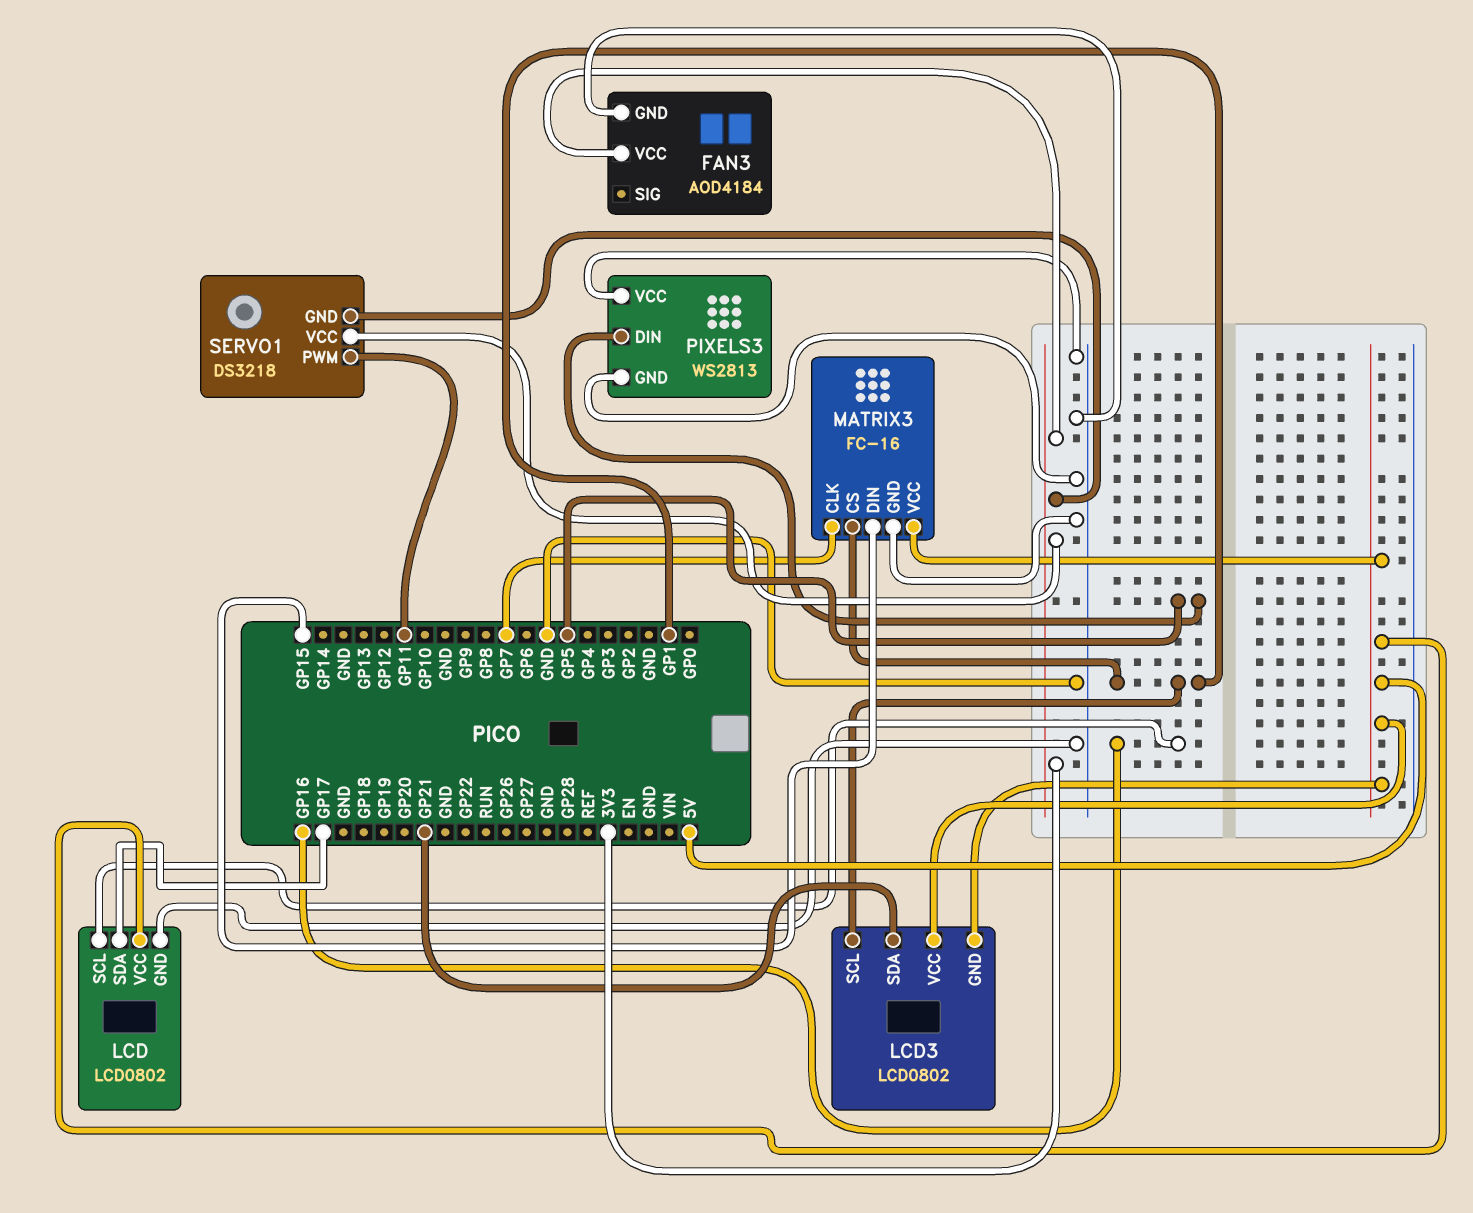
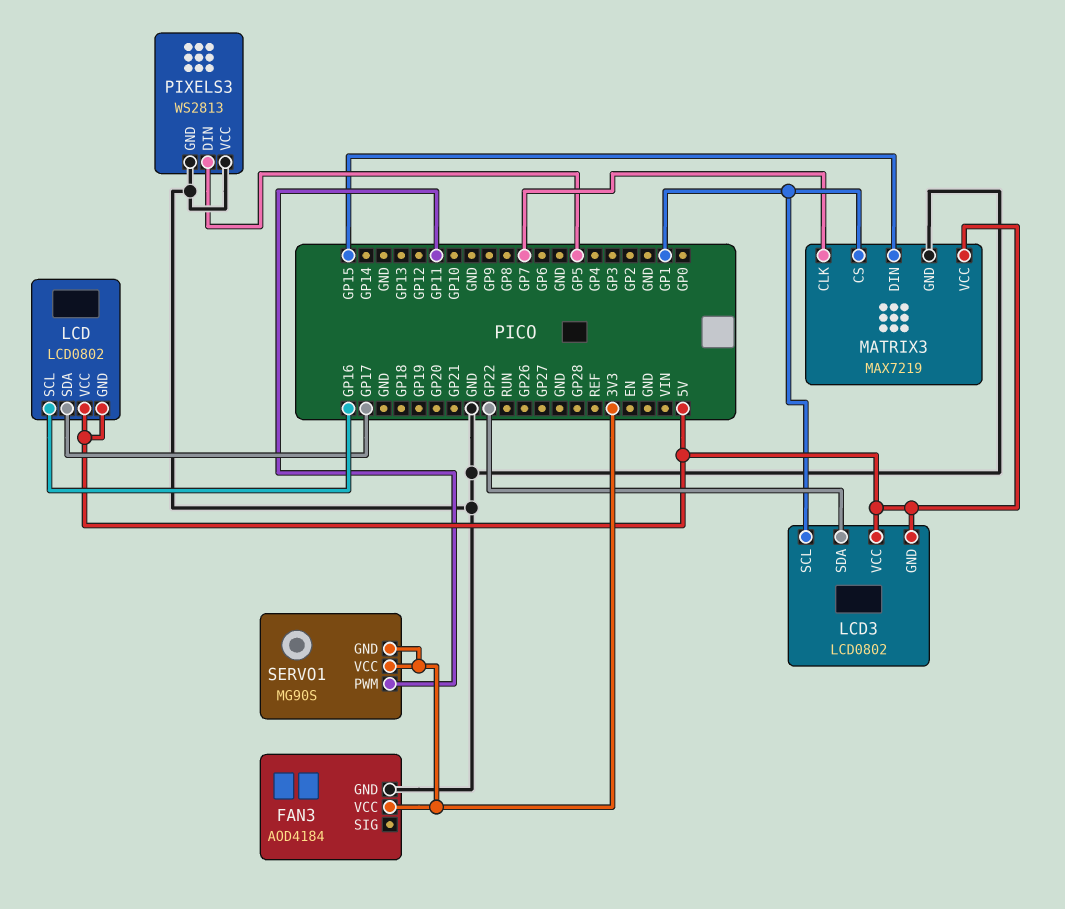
LCD pin GND: GND -> 5V
LCD3 pin SDA: GP21 -> GP22
MATRIX3: FC-16 -> MAX7219
SERVO1: DS3218 -> MG90S

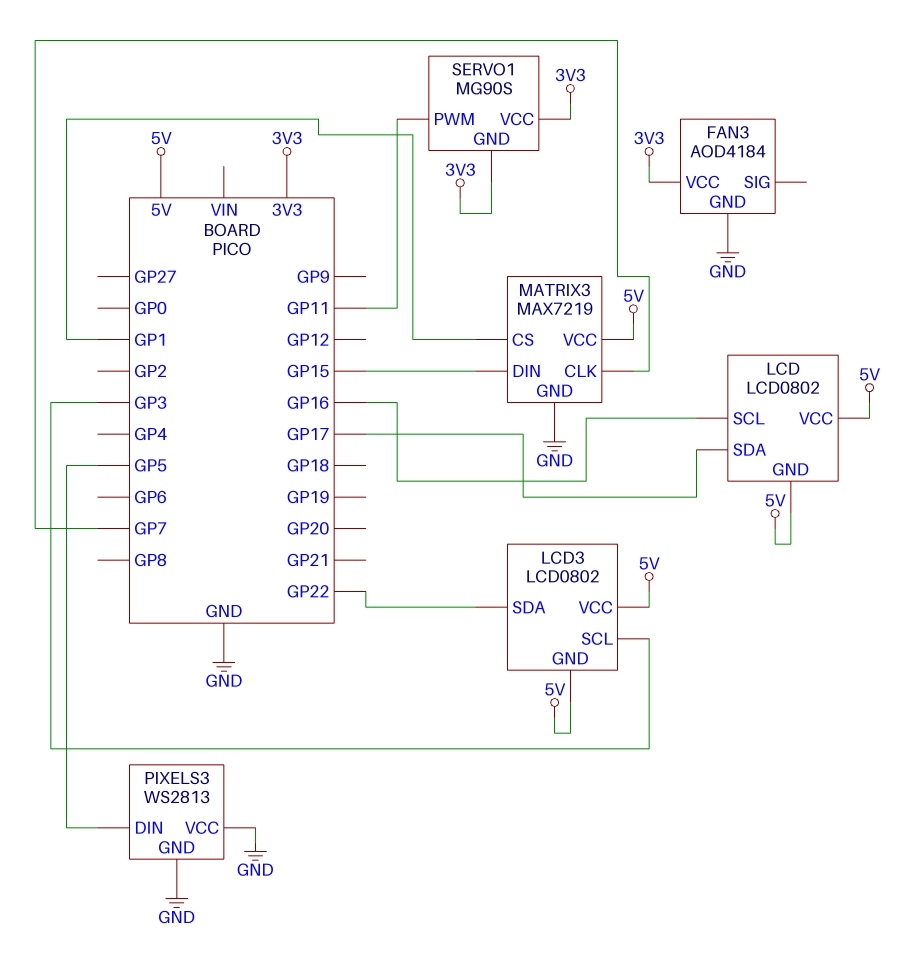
LCD3 pin SCL: GP1 -> GP3

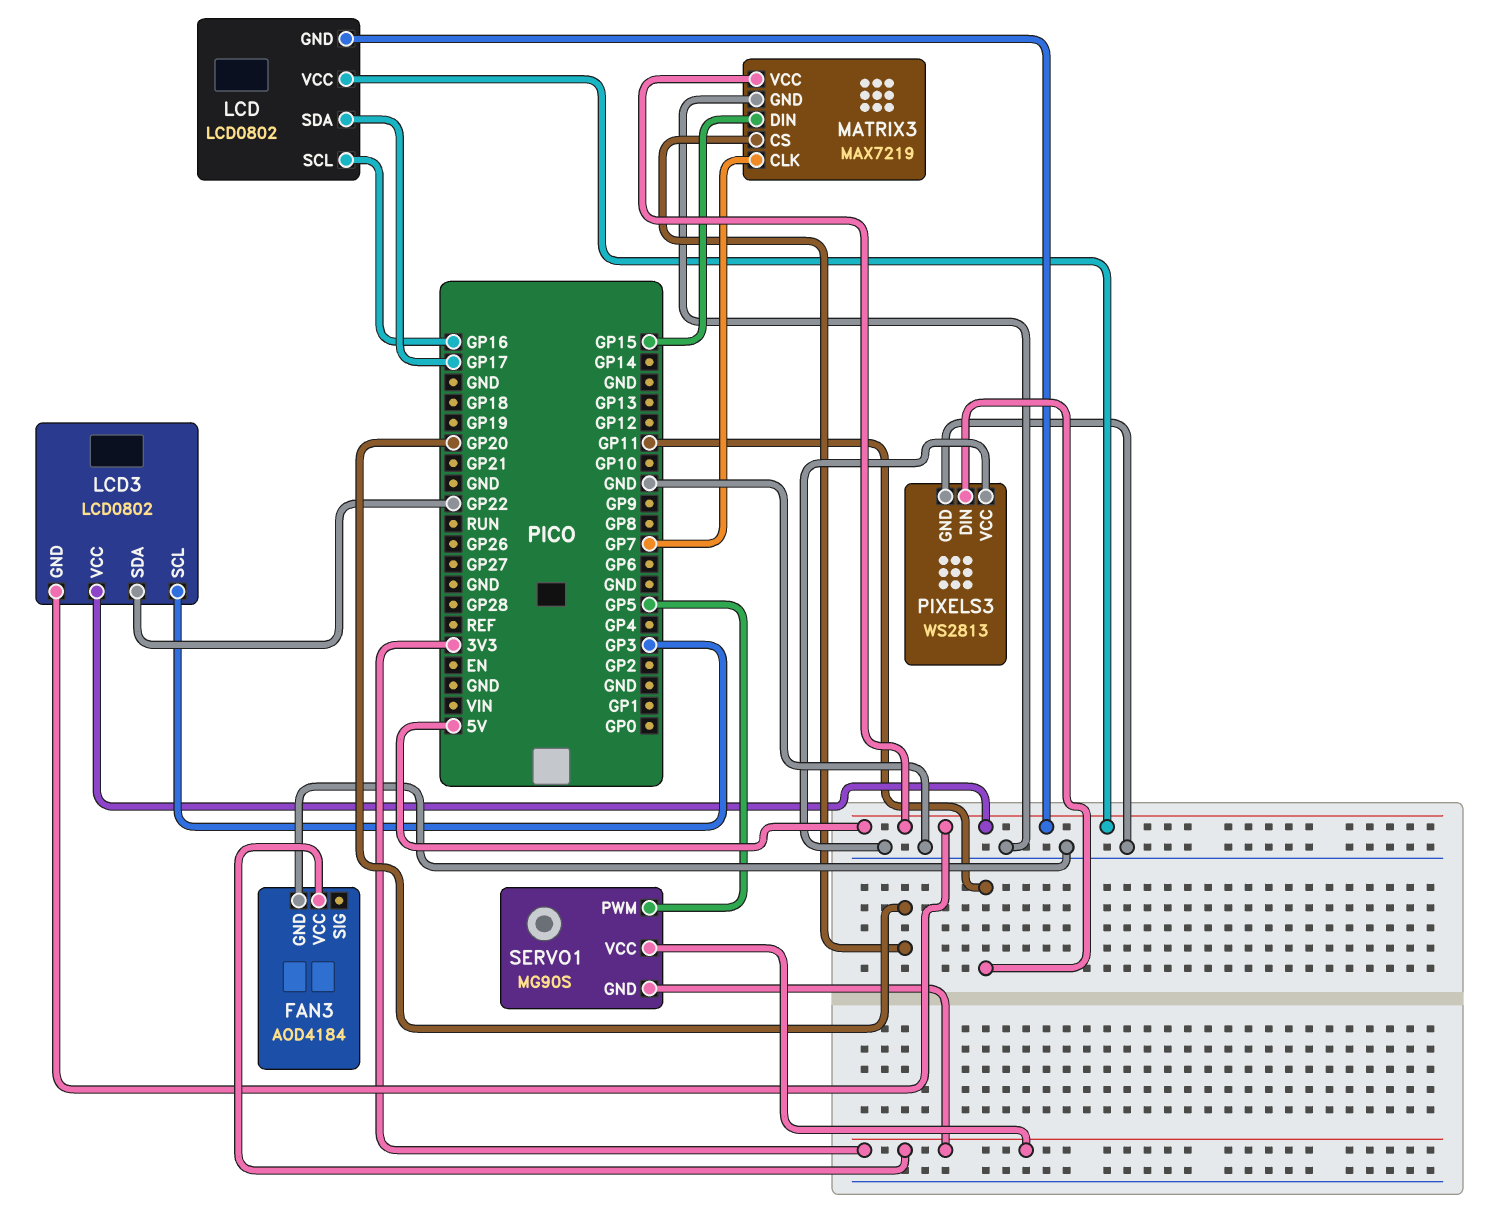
MATRIX3 pin CS: GP1 -> GP20
PIXELS3 pin DIN: GP5 -> GP11
SERVO1 pin PWM: GP11 -> GP5

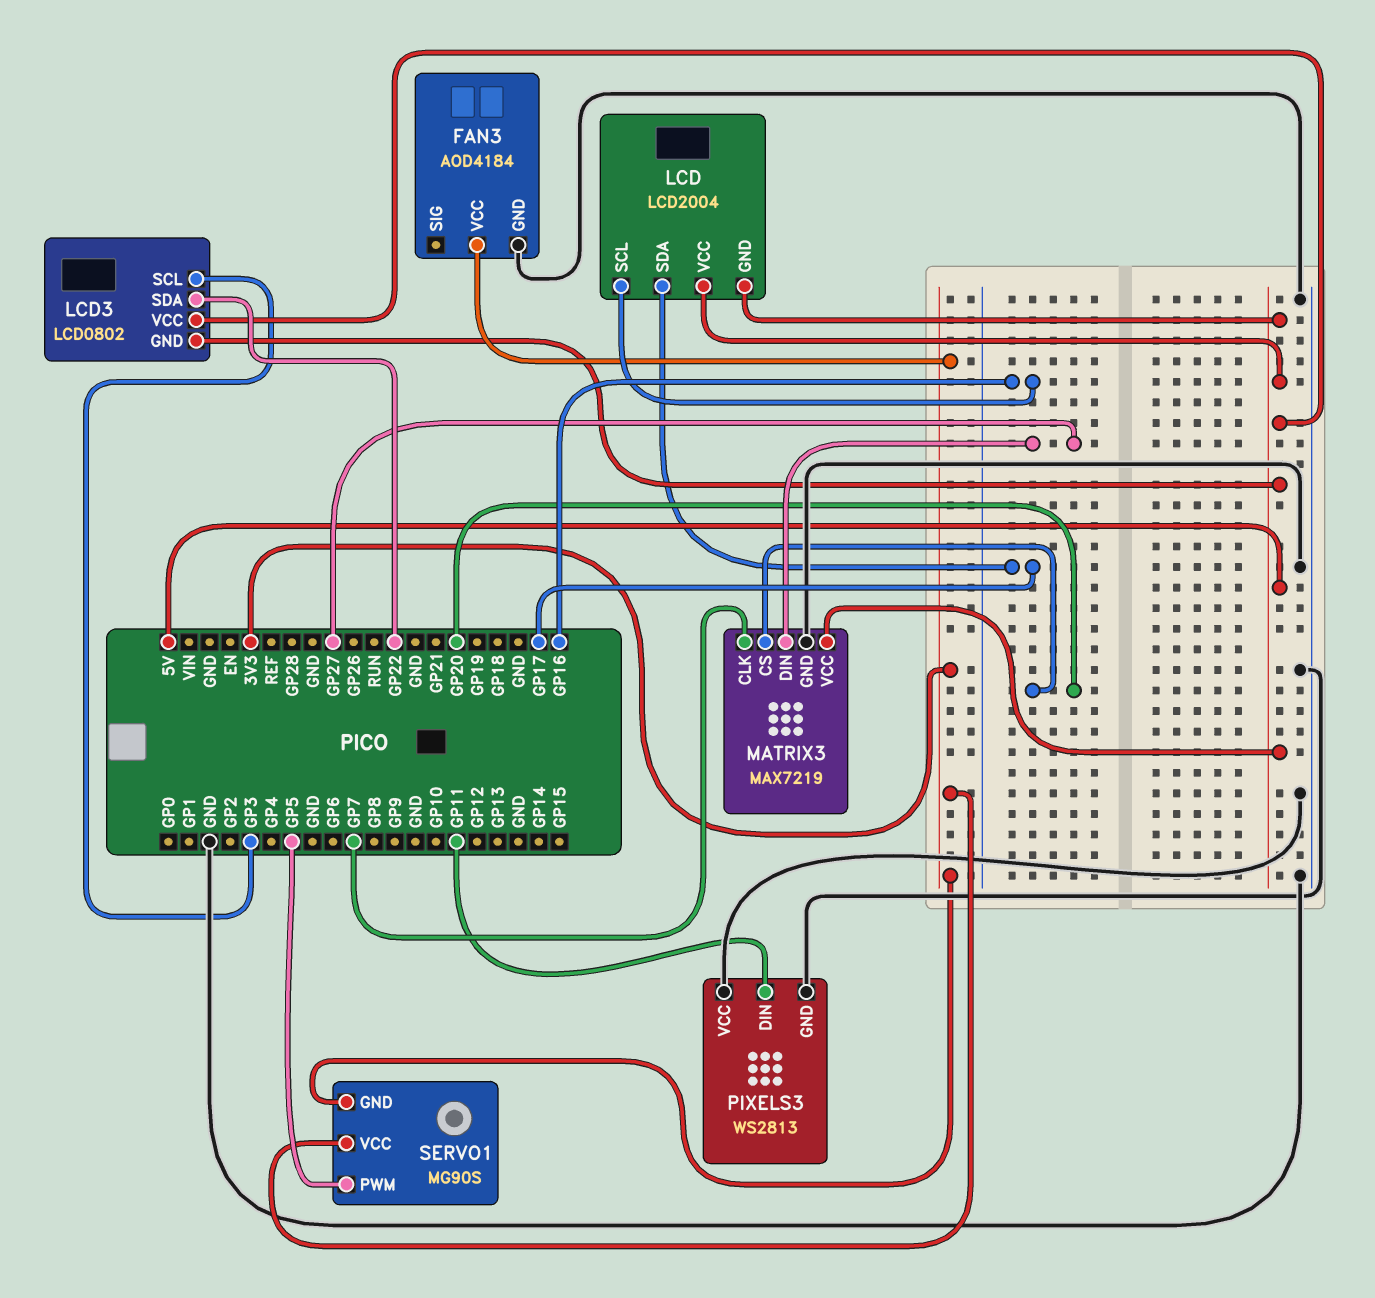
LCD: LCD0802 -> LCD2004
MATRIX3 pin DIN: GP15 -> GP27

